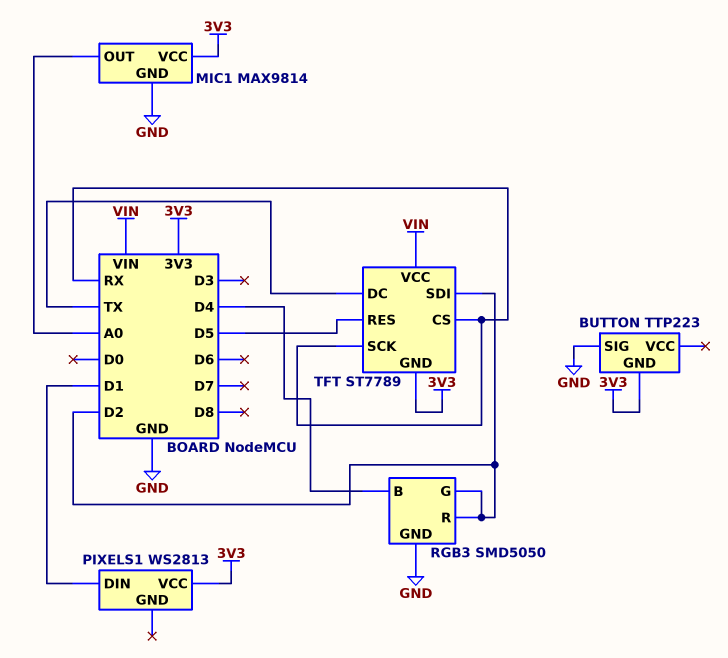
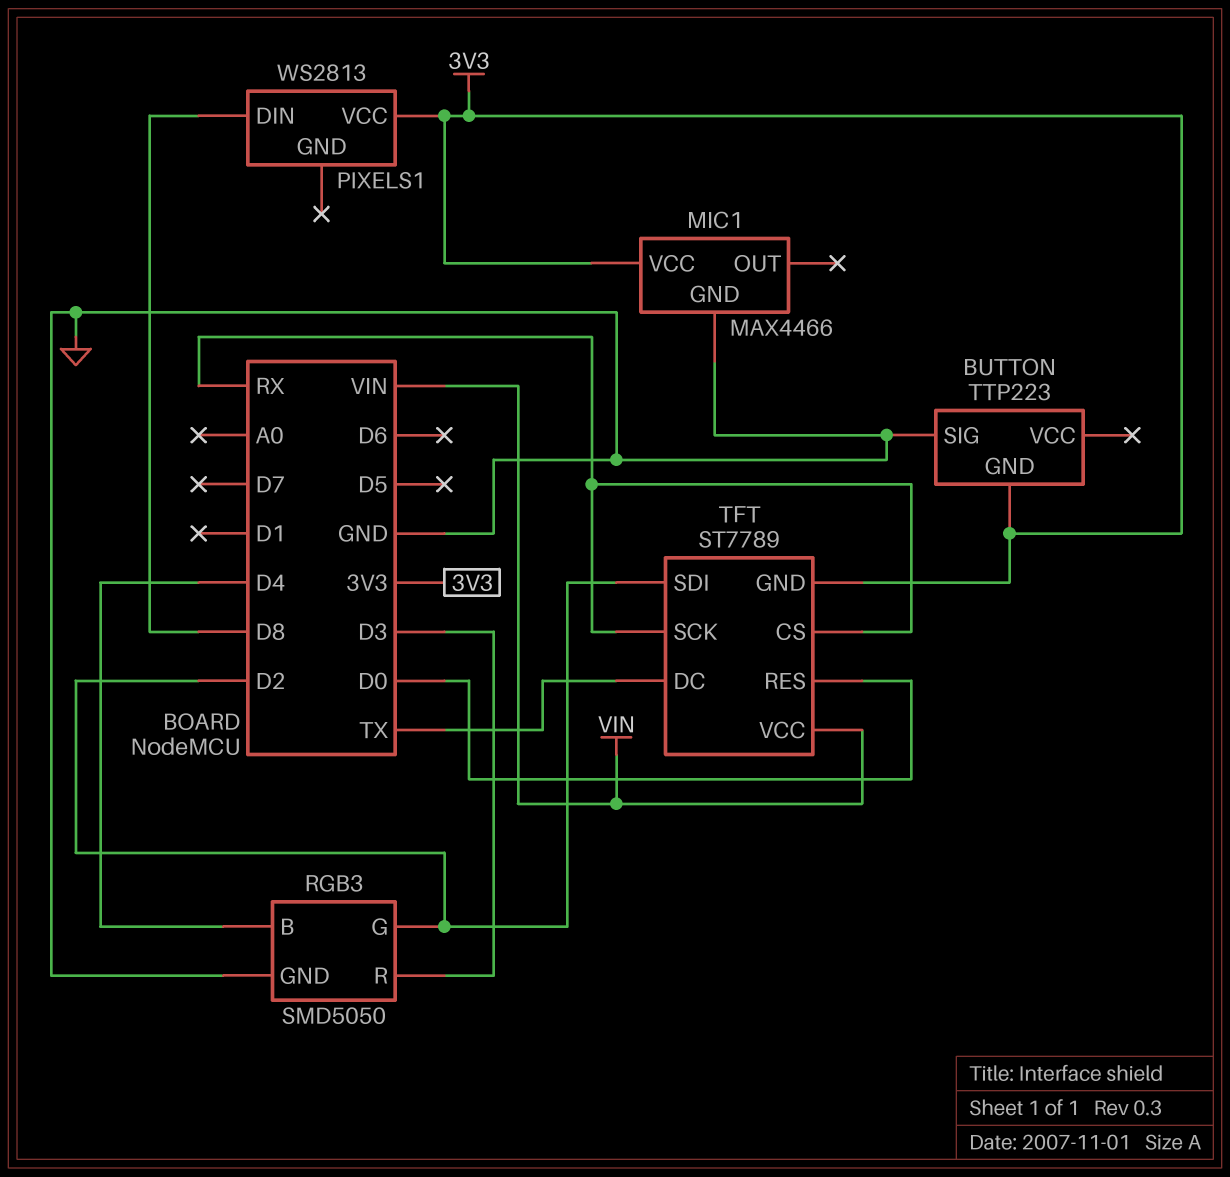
MIC1: MAX9814 -> MAX4466
MIC1 pin OUT: A0 -> none
PIXELS1 pin DIN: D1 -> D8
RGB3 pin R: D2 -> D3
TFT pin RES: D5 -> D0

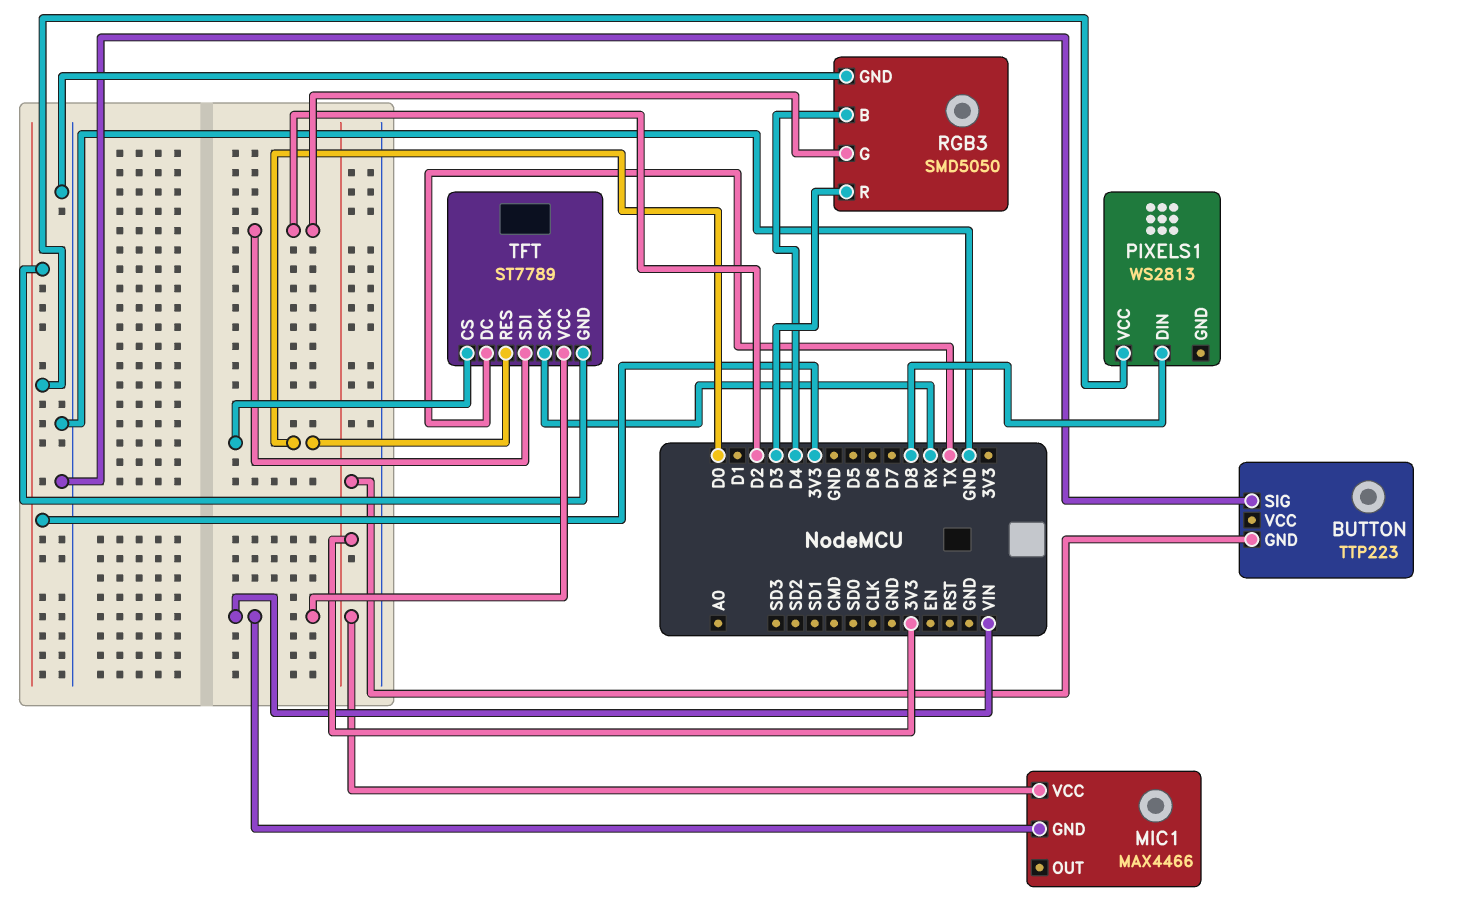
MIC1 pin GND: GND -> VIN
TFT pin CS: RX -> D0

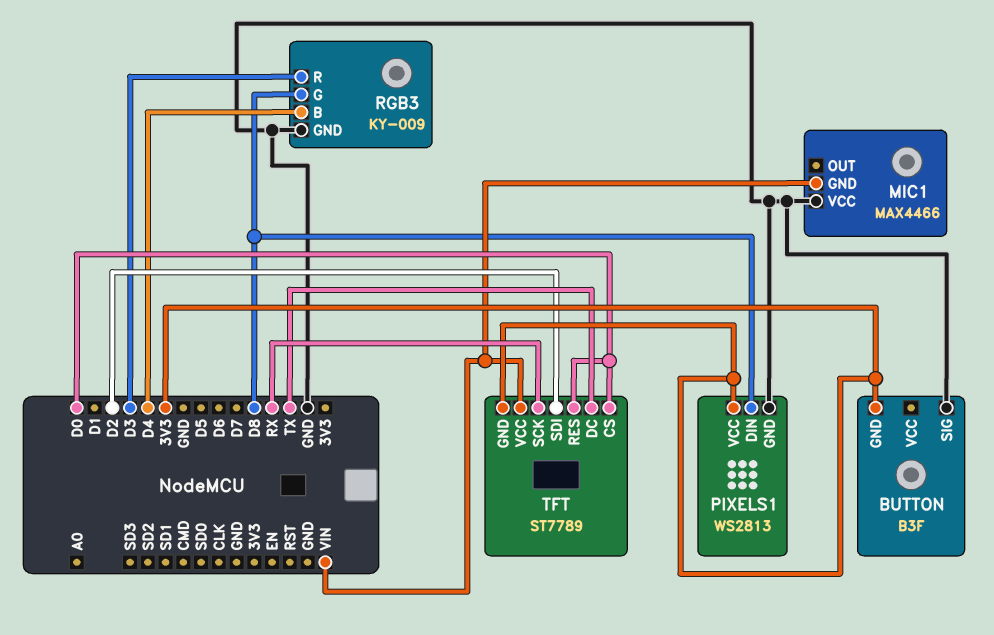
BUTTON: TTP223 -> B3F
MIC1 pin VCC: 3V3 -> GND
PIXELS1 pin GND: none -> GND
RGB3: SMD5050 -> KY-009
RGB3 pin G: D2 -> D8

